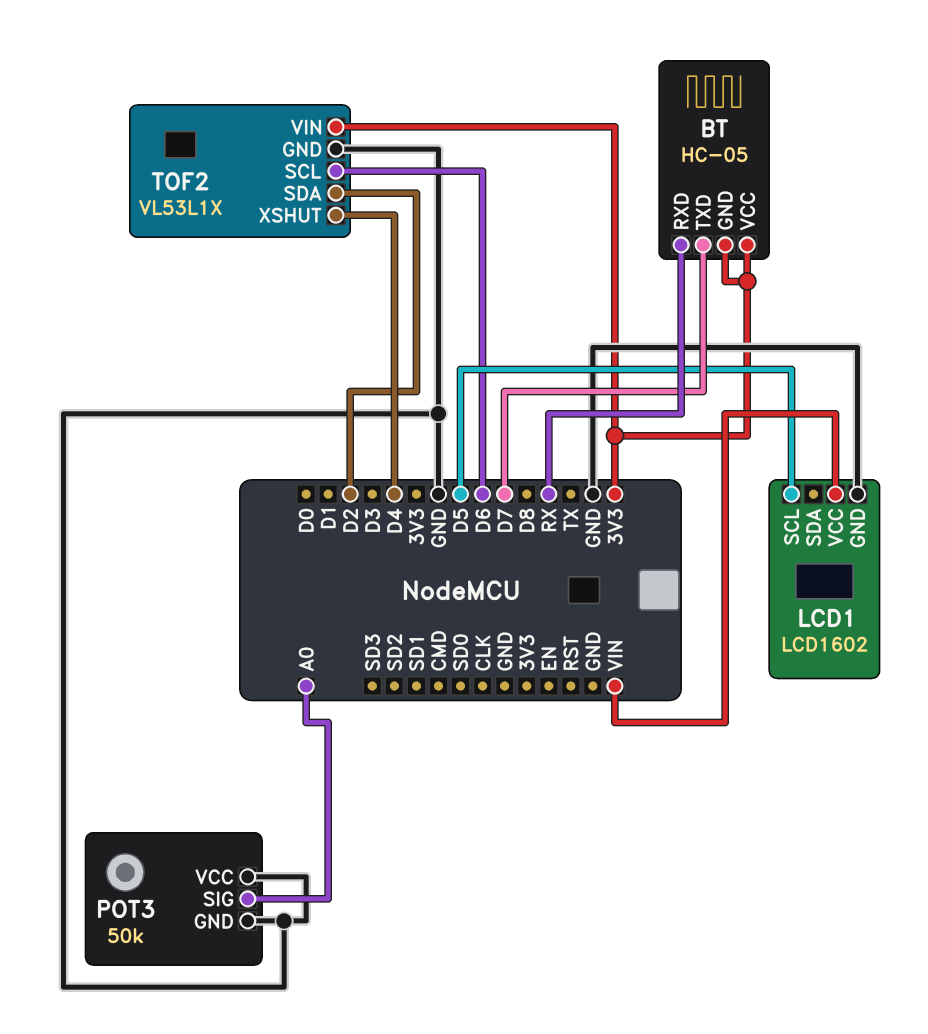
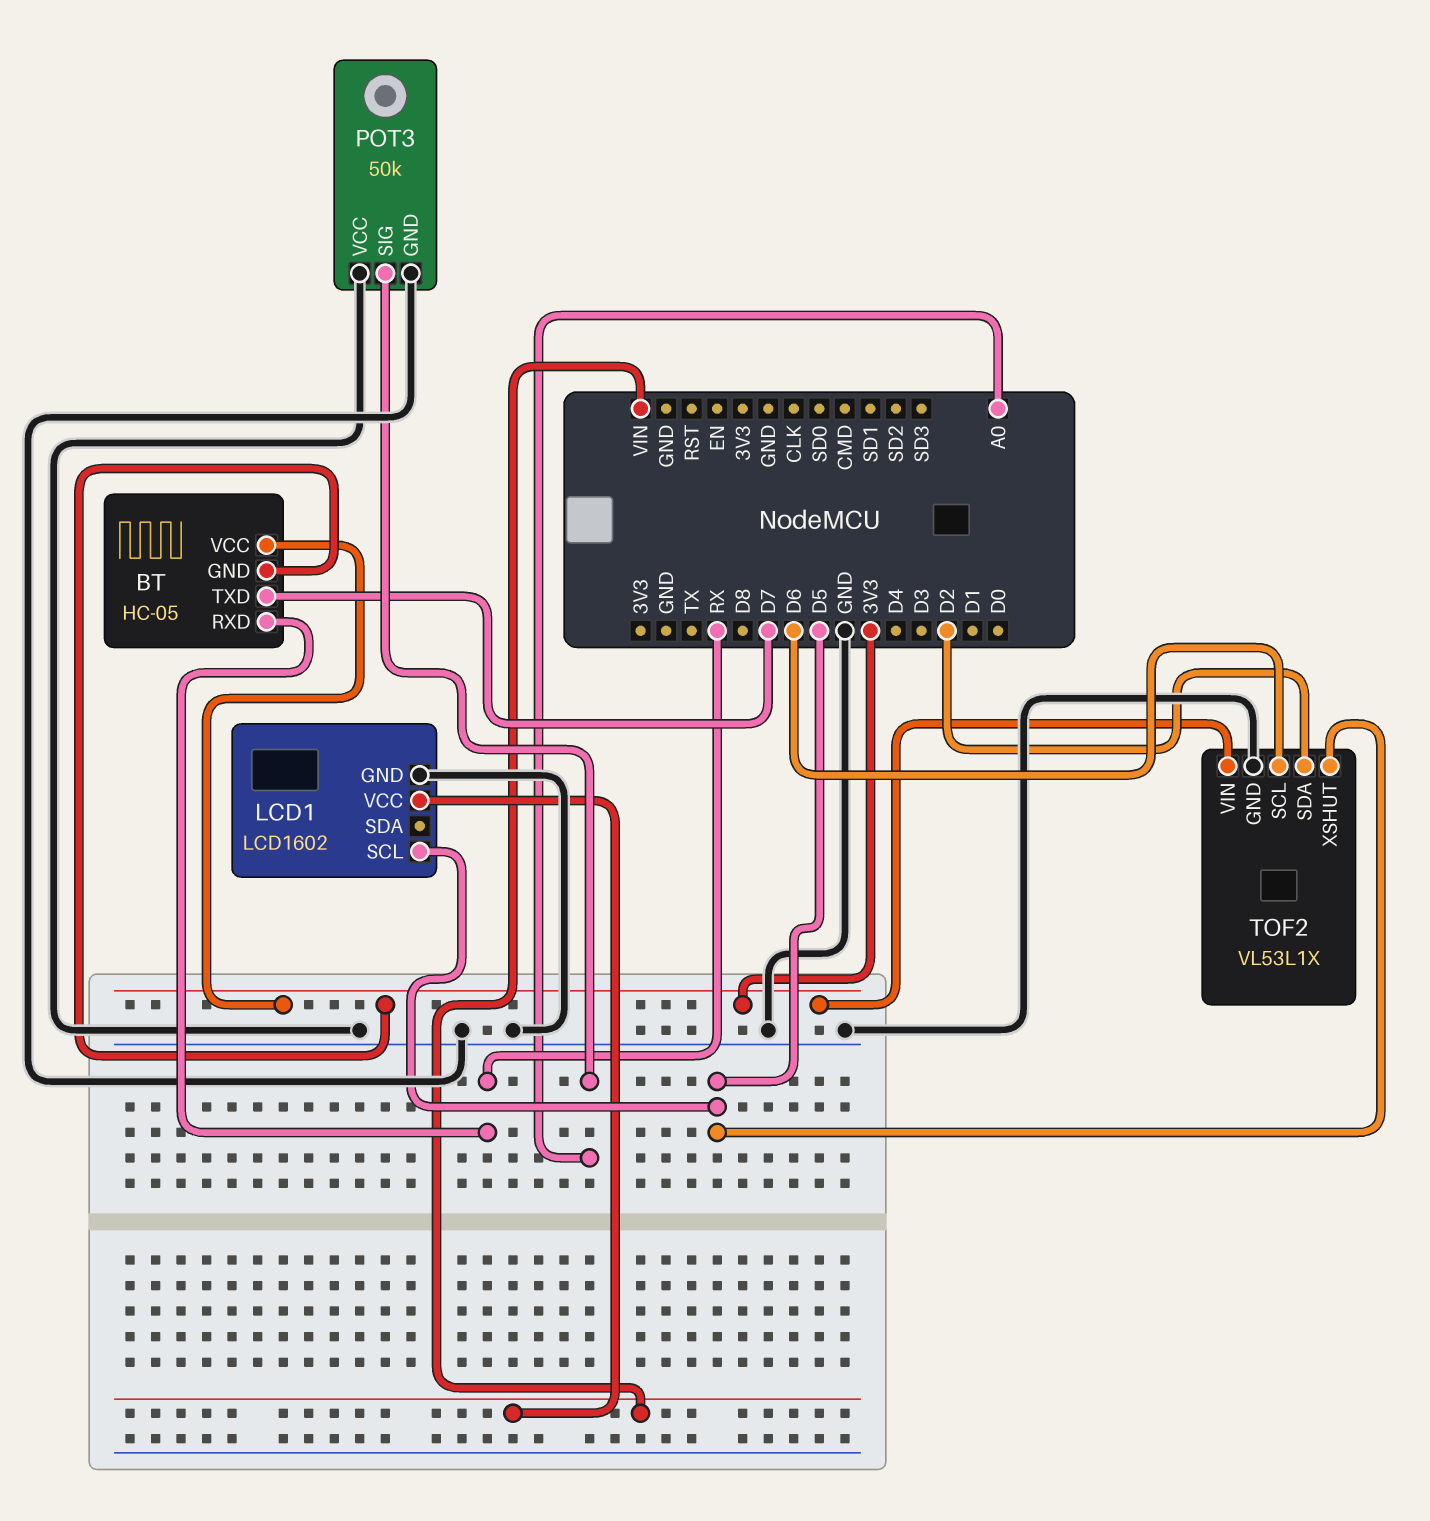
TOF2 pin XSHUT: D4 -> D5

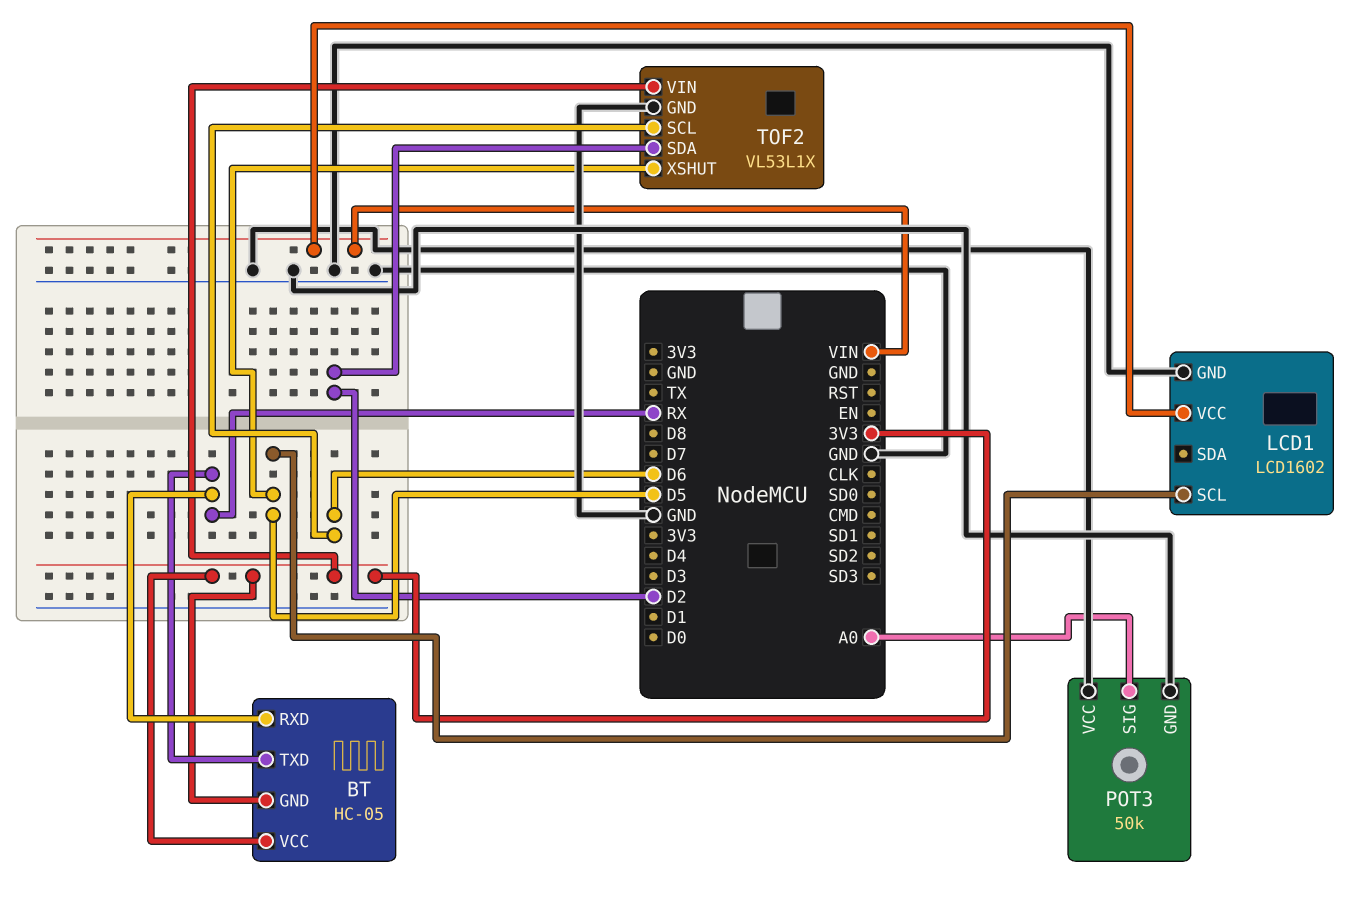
BT pin TXD: D7 -> RX

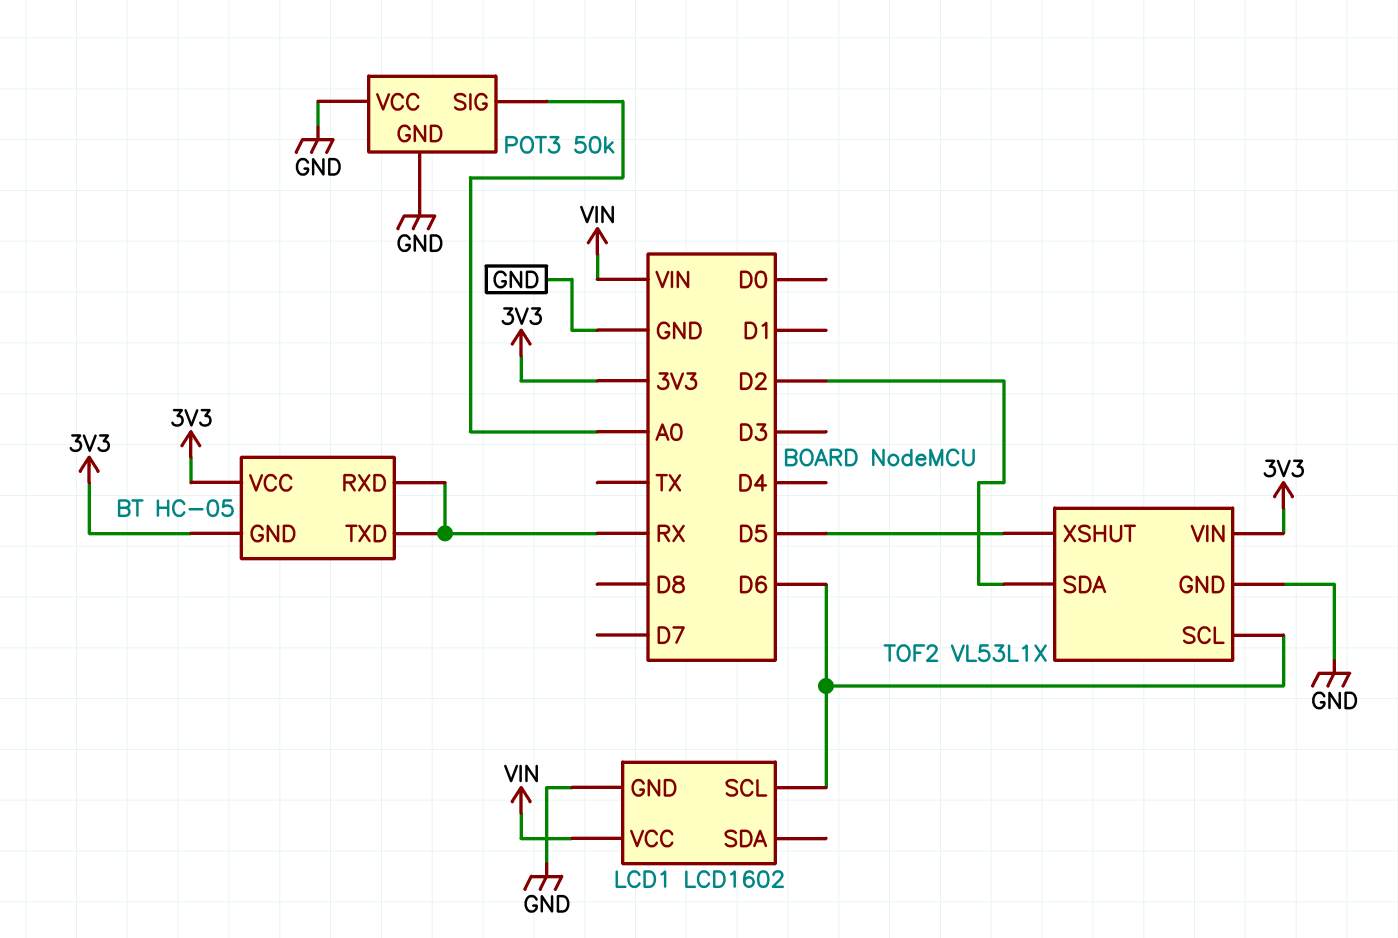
LCD1 pin SCL: D5 -> D6

